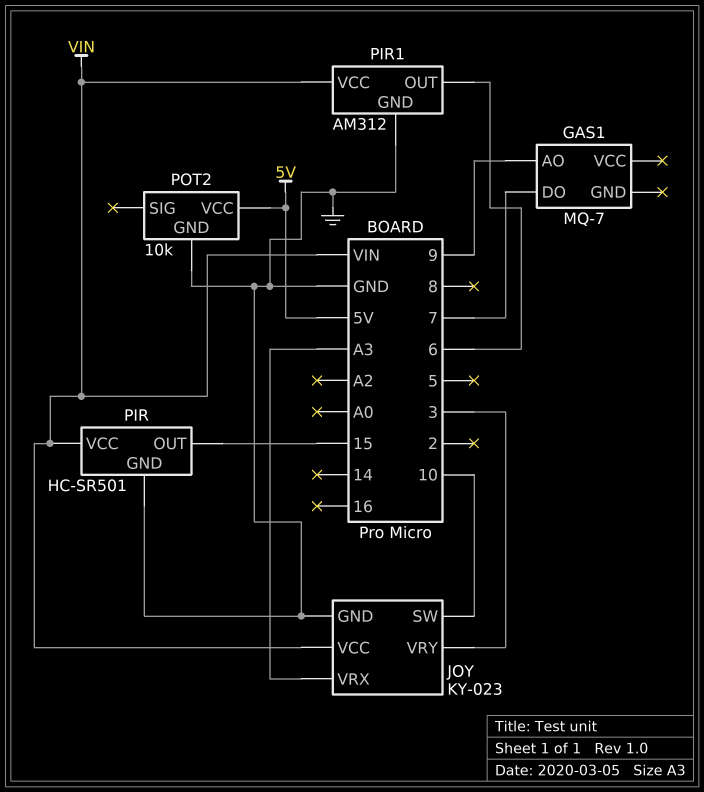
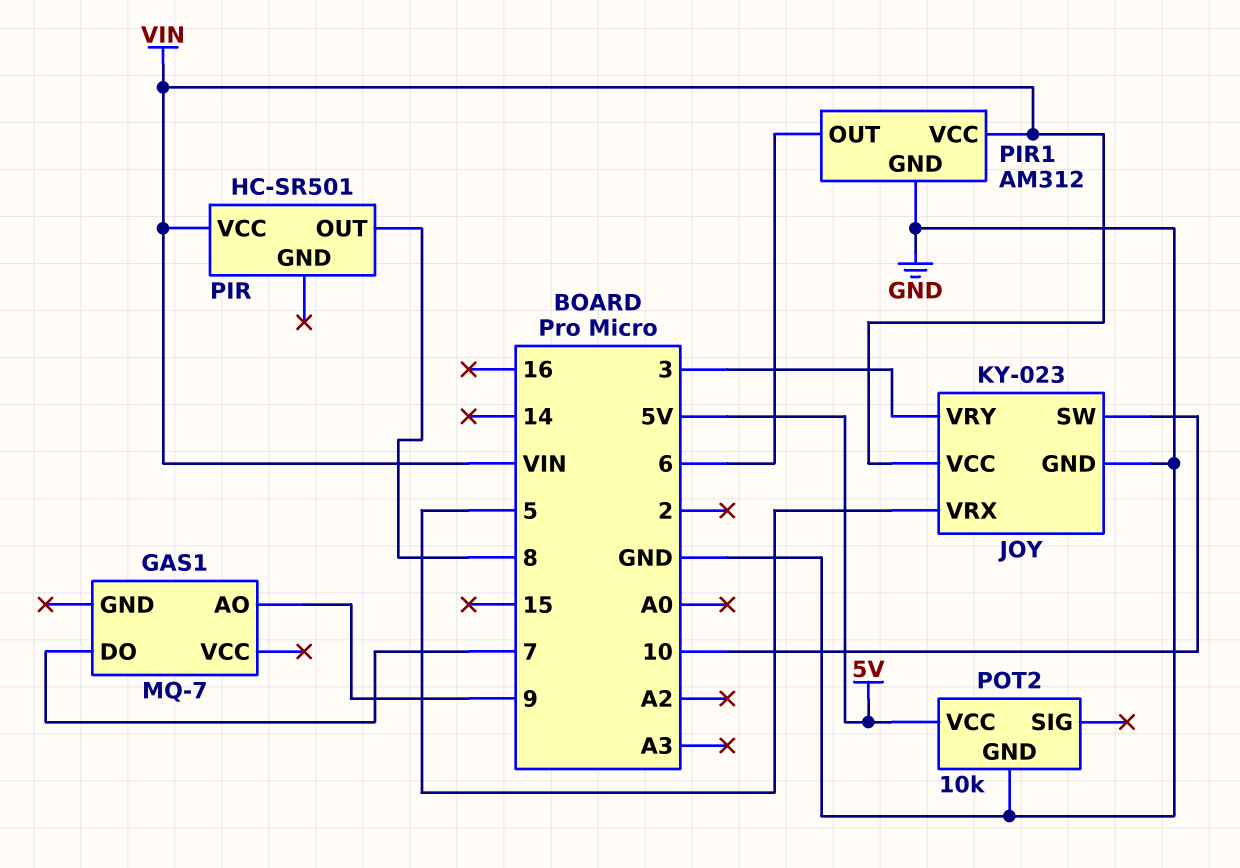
JOY pin VRX: A3 -> 5
PIR pin GND: GND -> none
PIR pin OUT: 15 -> 8

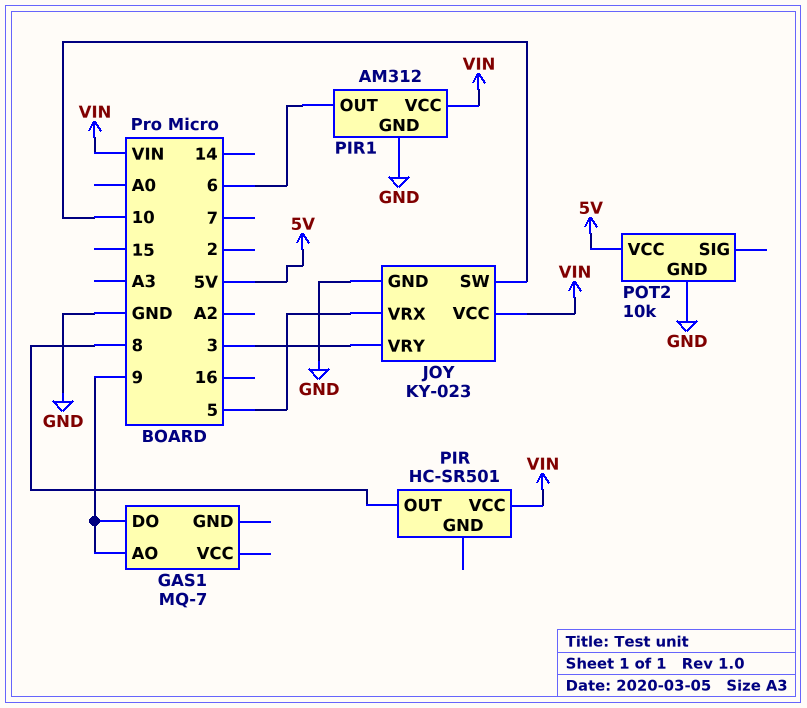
GAS1 pin DO: 7 -> 9

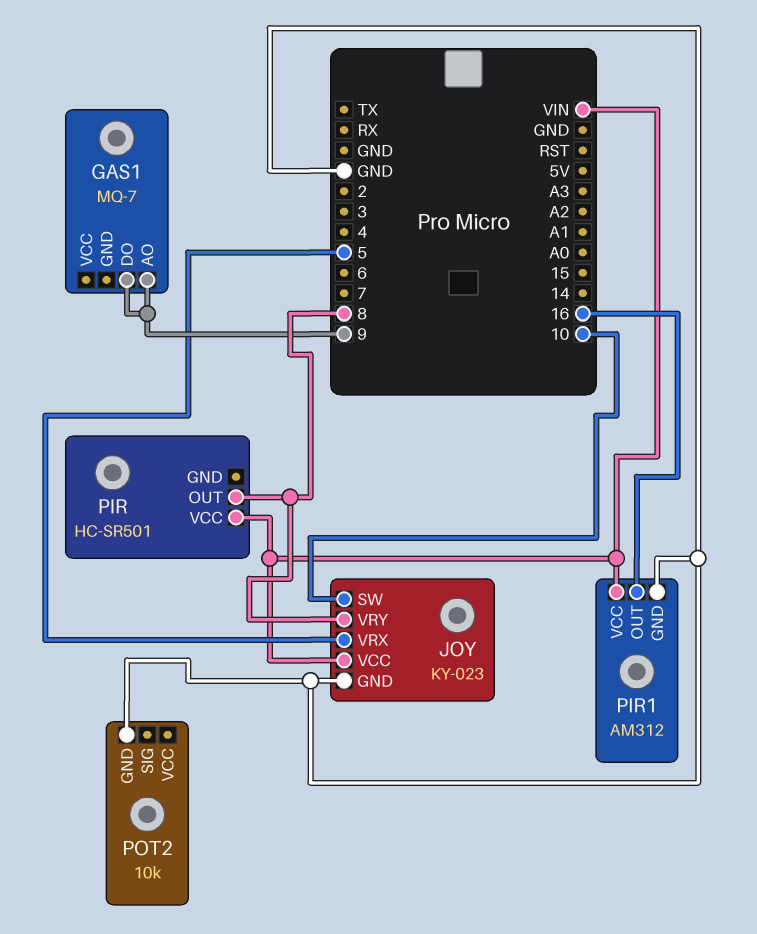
JOY pin VRY: 3 -> 8
PIR1 pin OUT: 6 -> 16
POT2 pin VCC: 5V -> none

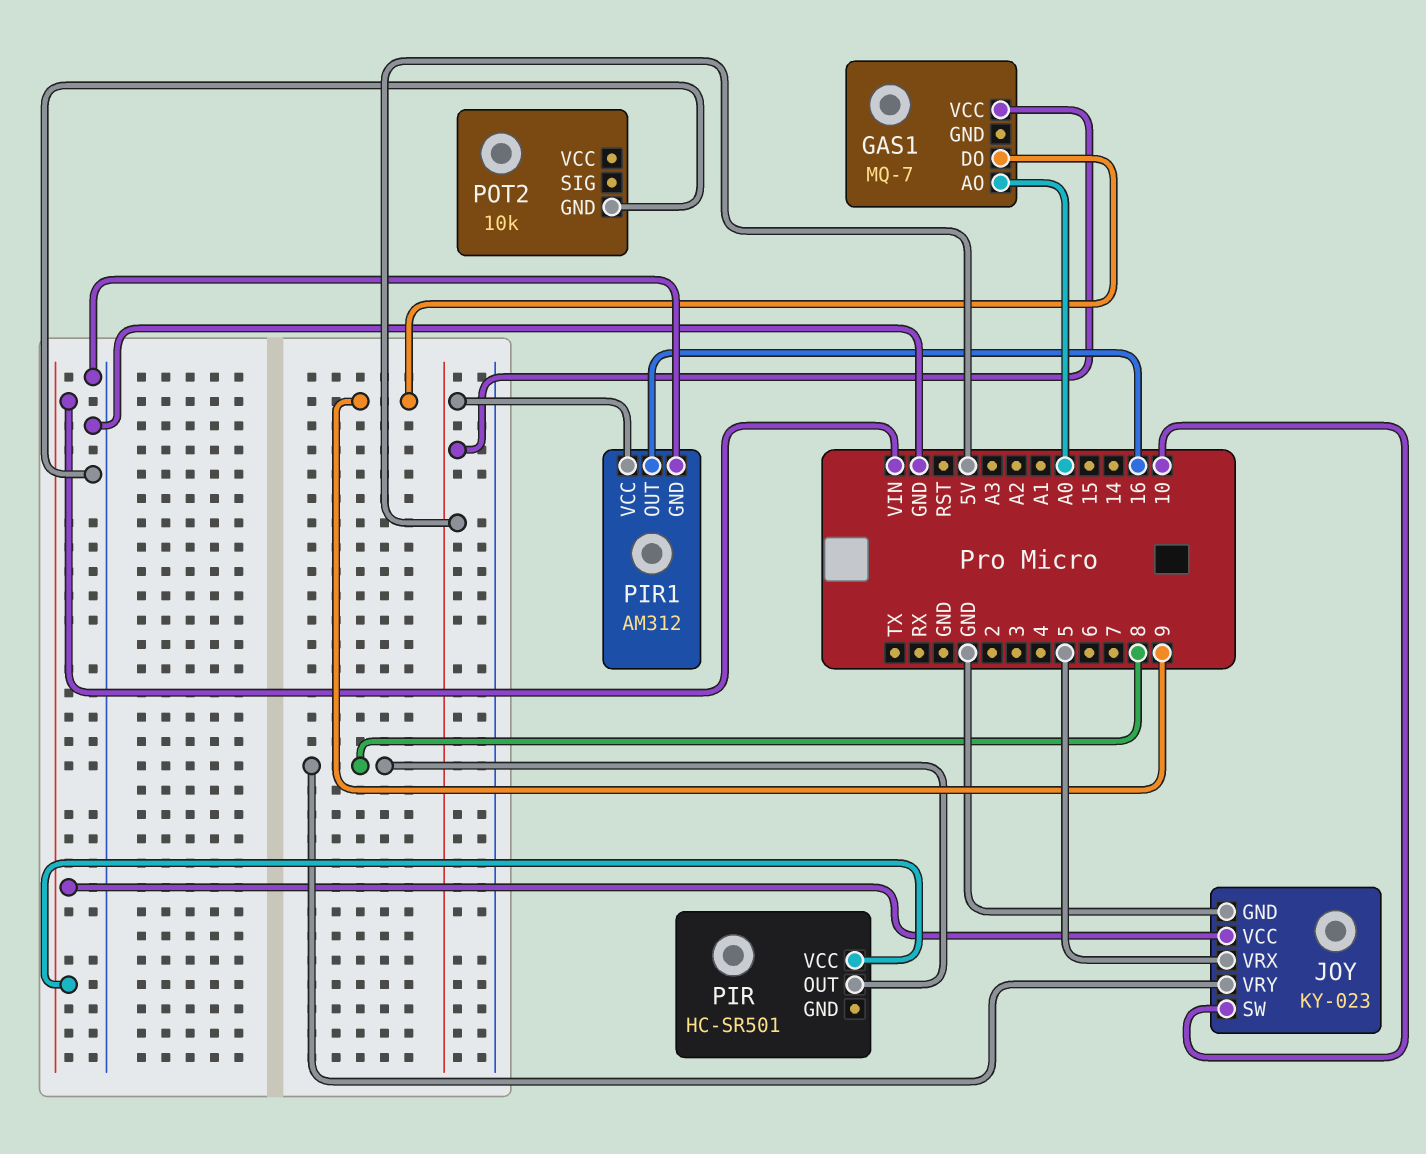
GAS1 pin AO: 9 -> A0
GAS1 pin VCC: none -> 5V
PIR1 pin VCC: VIN -> 5V

